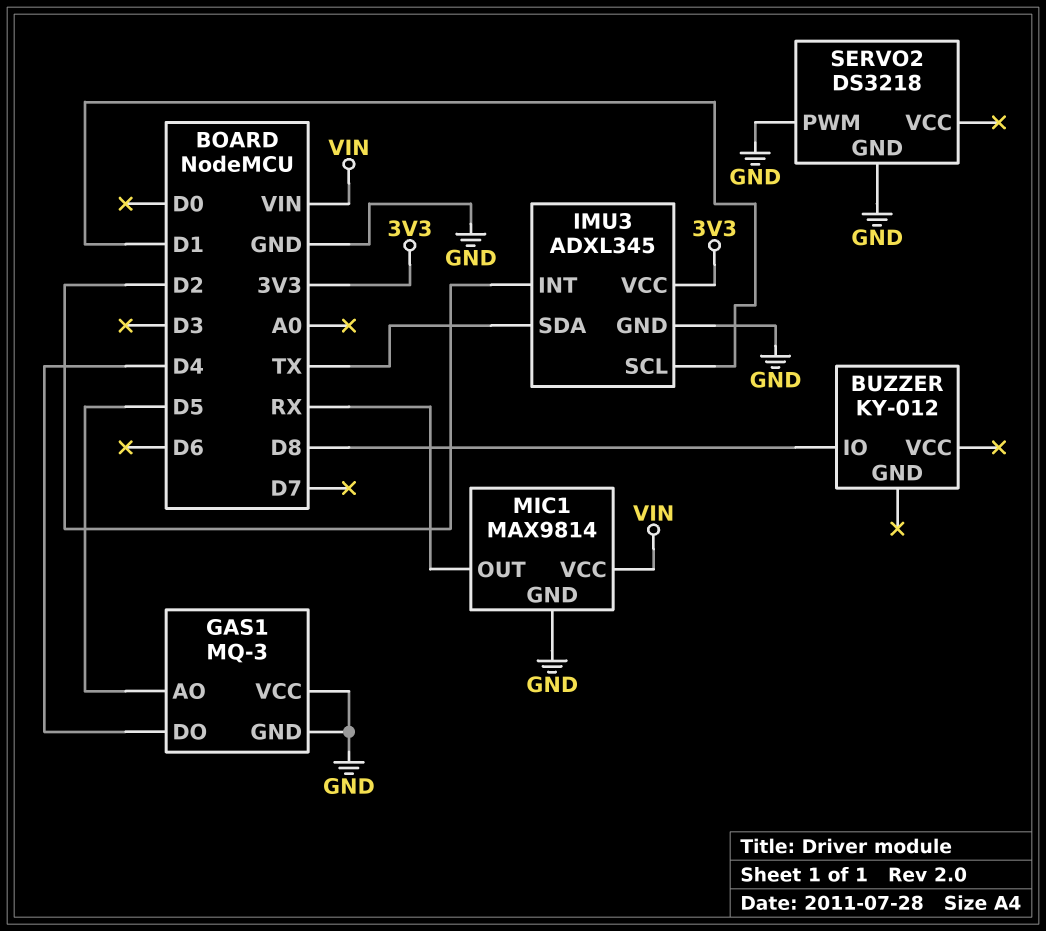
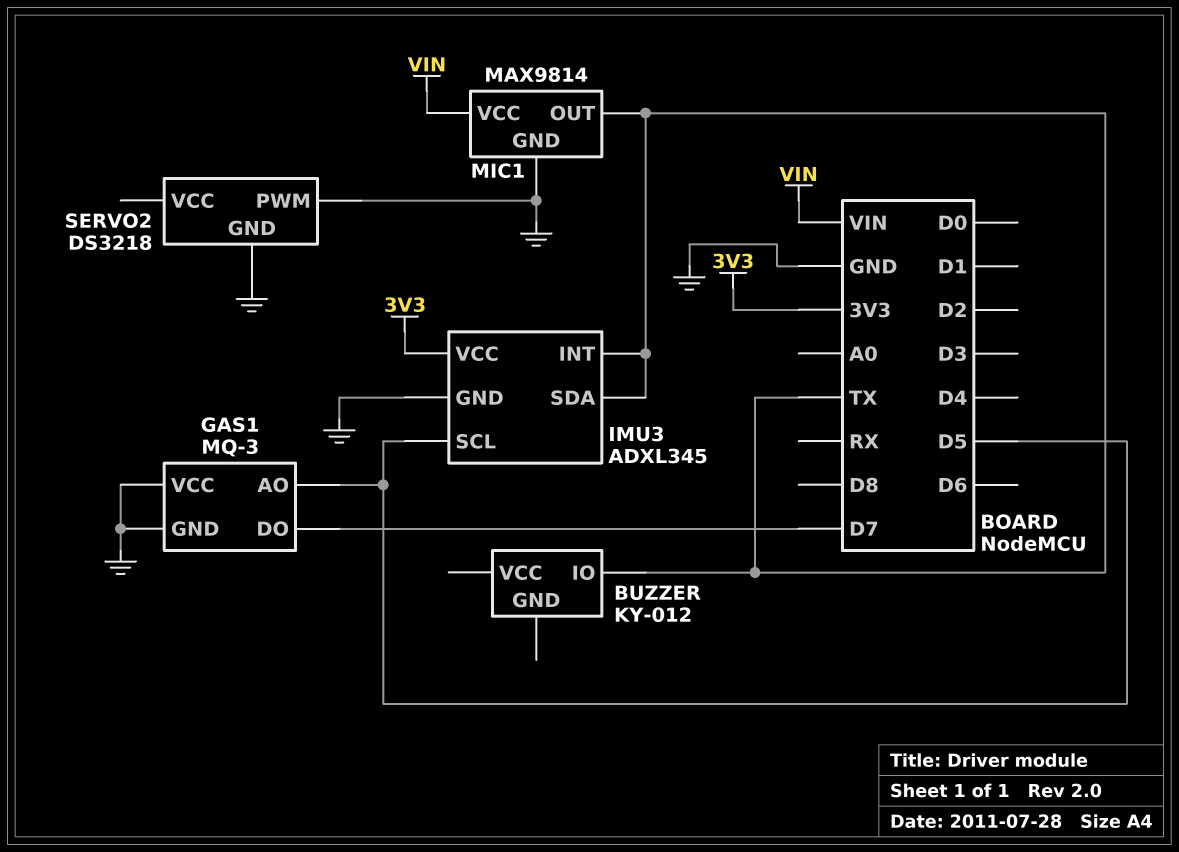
BUZZER pin IO: D8 -> TX
GAS1 pin DO: D4 -> D7
IMU3 pin INT: D2 -> TX
IMU3 pin SCL: D1 -> D5
MIC1 pin OUT: RX -> TX

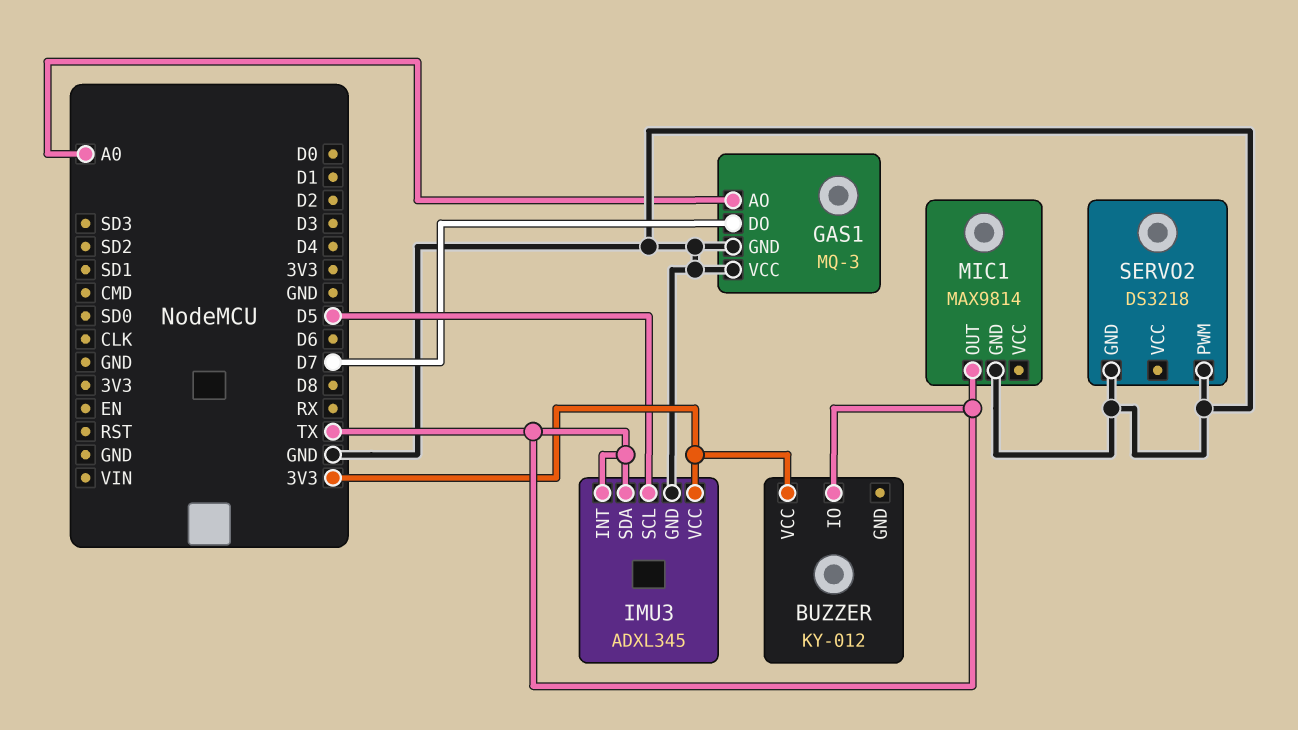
BUZZER pin VCC: none -> 3V3
GAS1 pin AO: D5 -> A0
MIC1 pin VCC: VIN -> none

